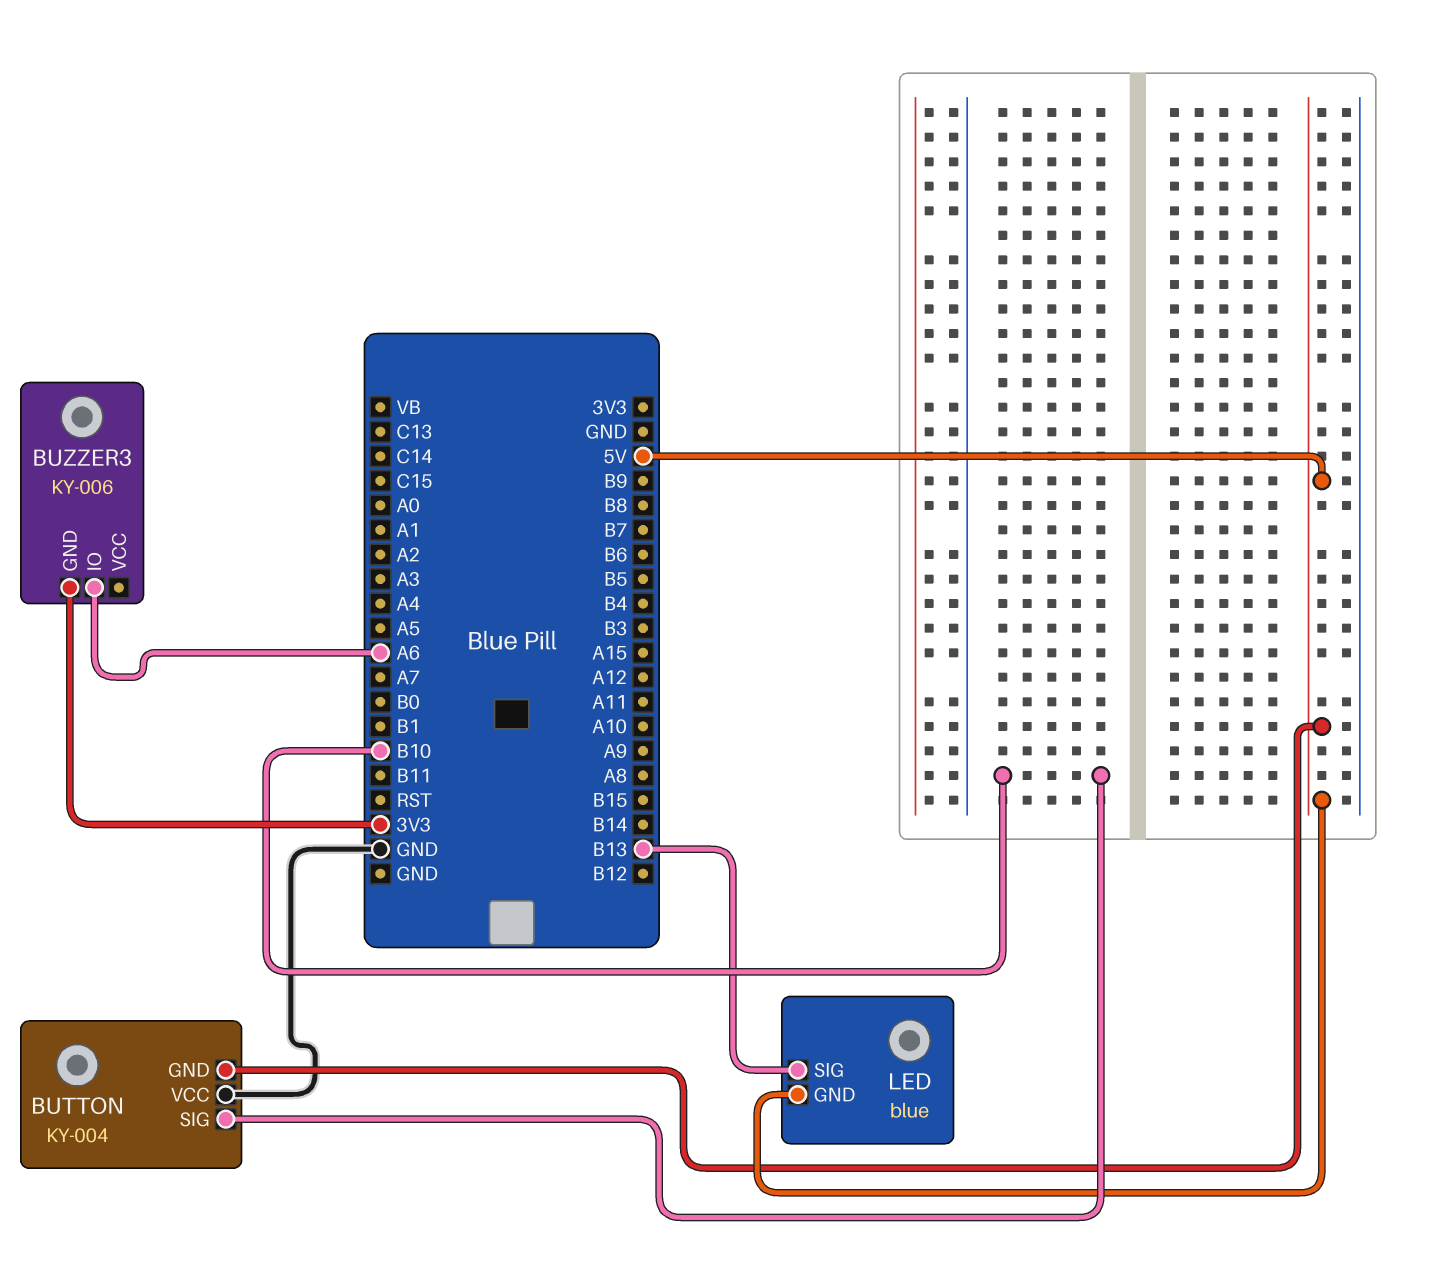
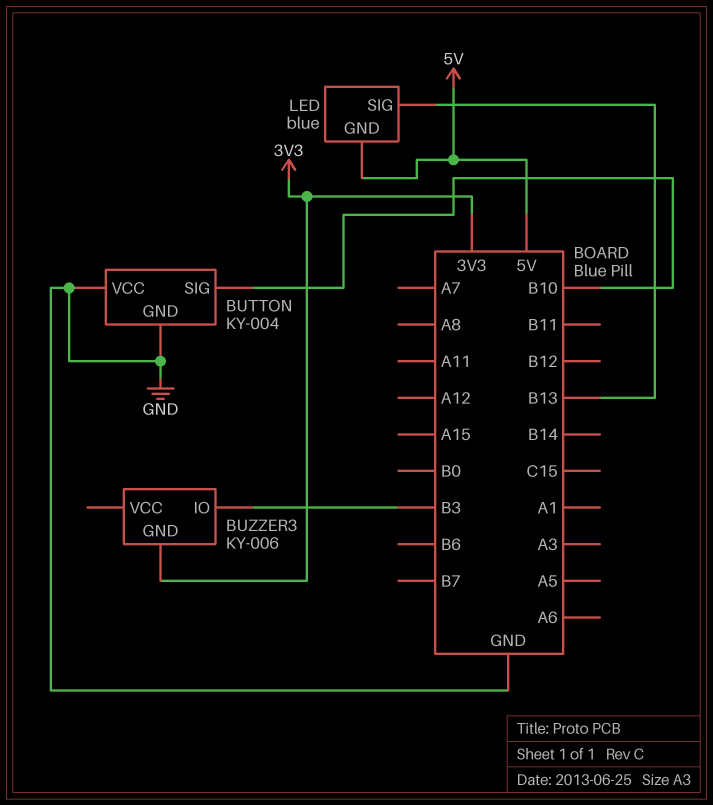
BUTTON pin GND: 5V -> GND
BUZZER3 pin IO: A6 -> B3

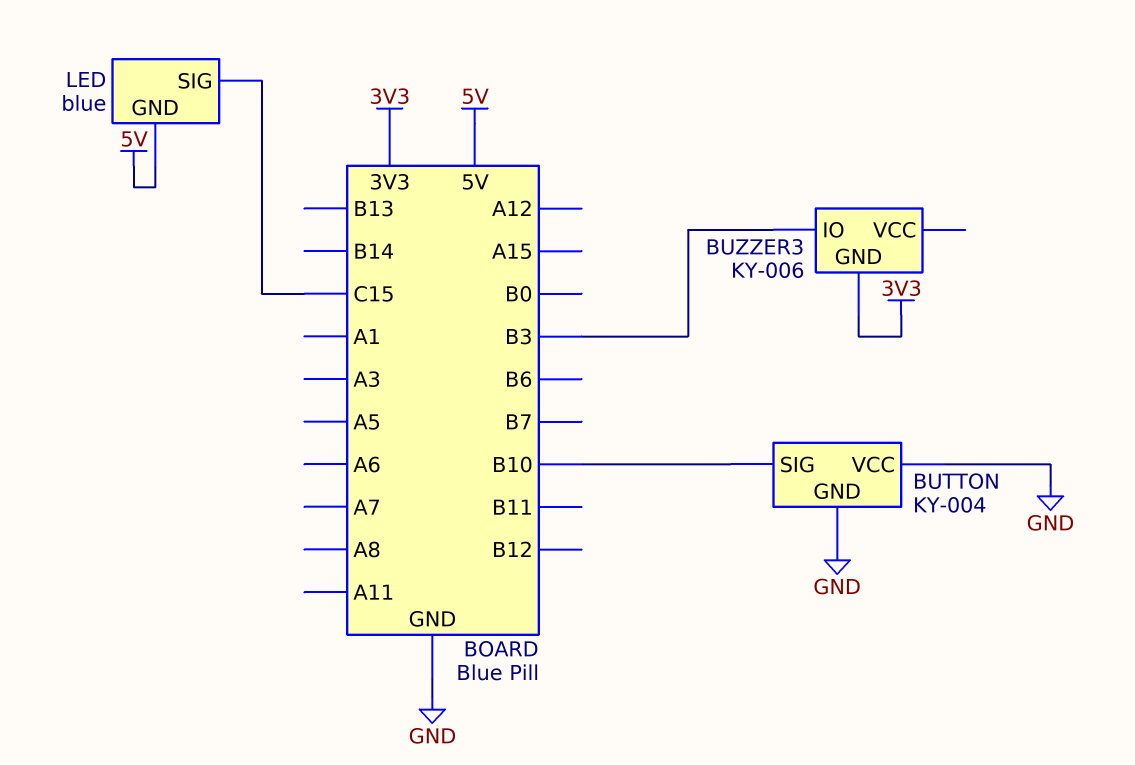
LED pin SIG: B13 -> C15

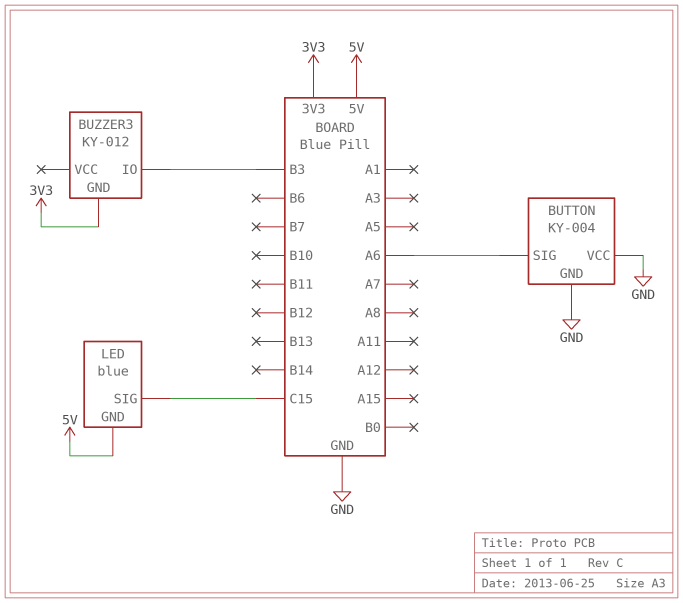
BUTTON pin SIG: B10 -> A6
BUZZER3: KY-006 -> KY-012

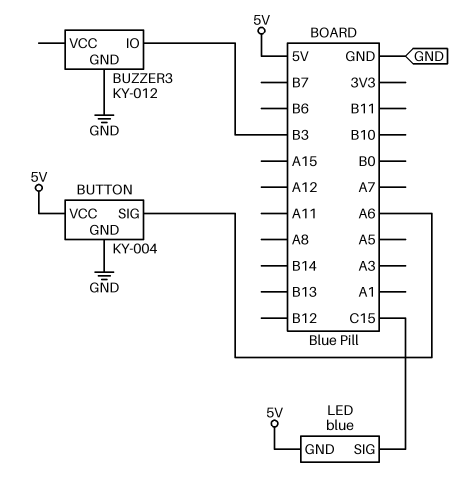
BUTTON pin VCC: GND -> 5V
BUZZER3 pin GND: 3V3 -> GND

